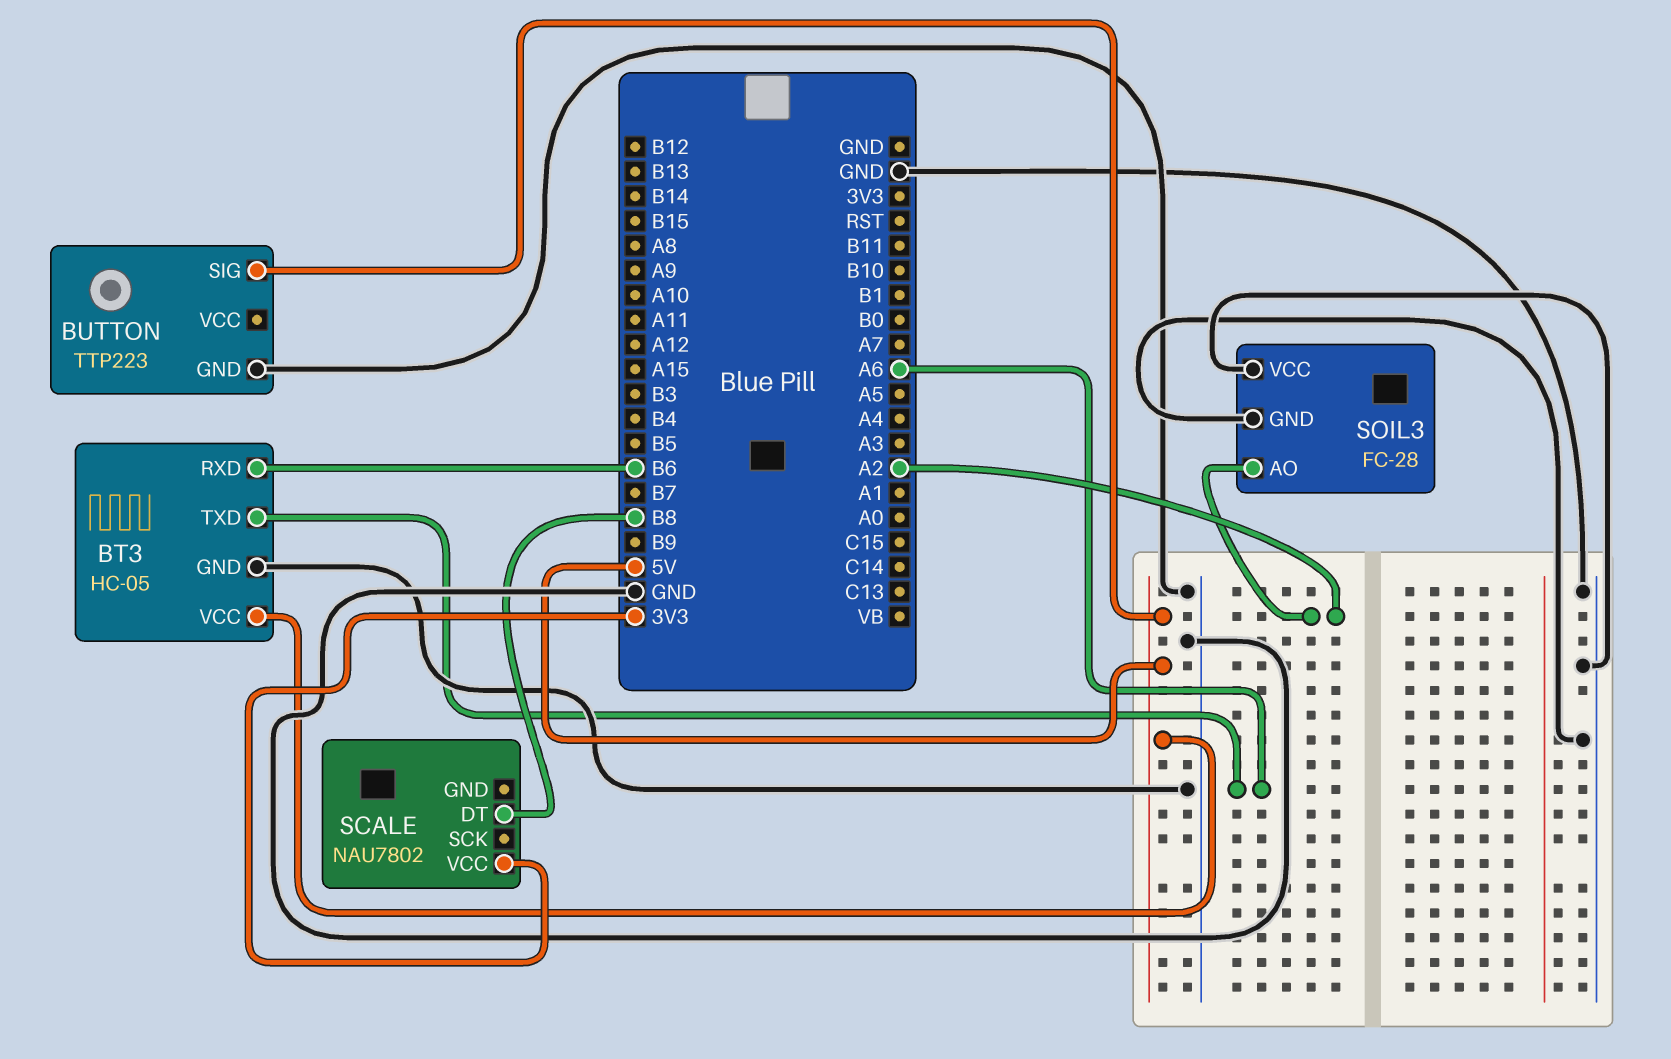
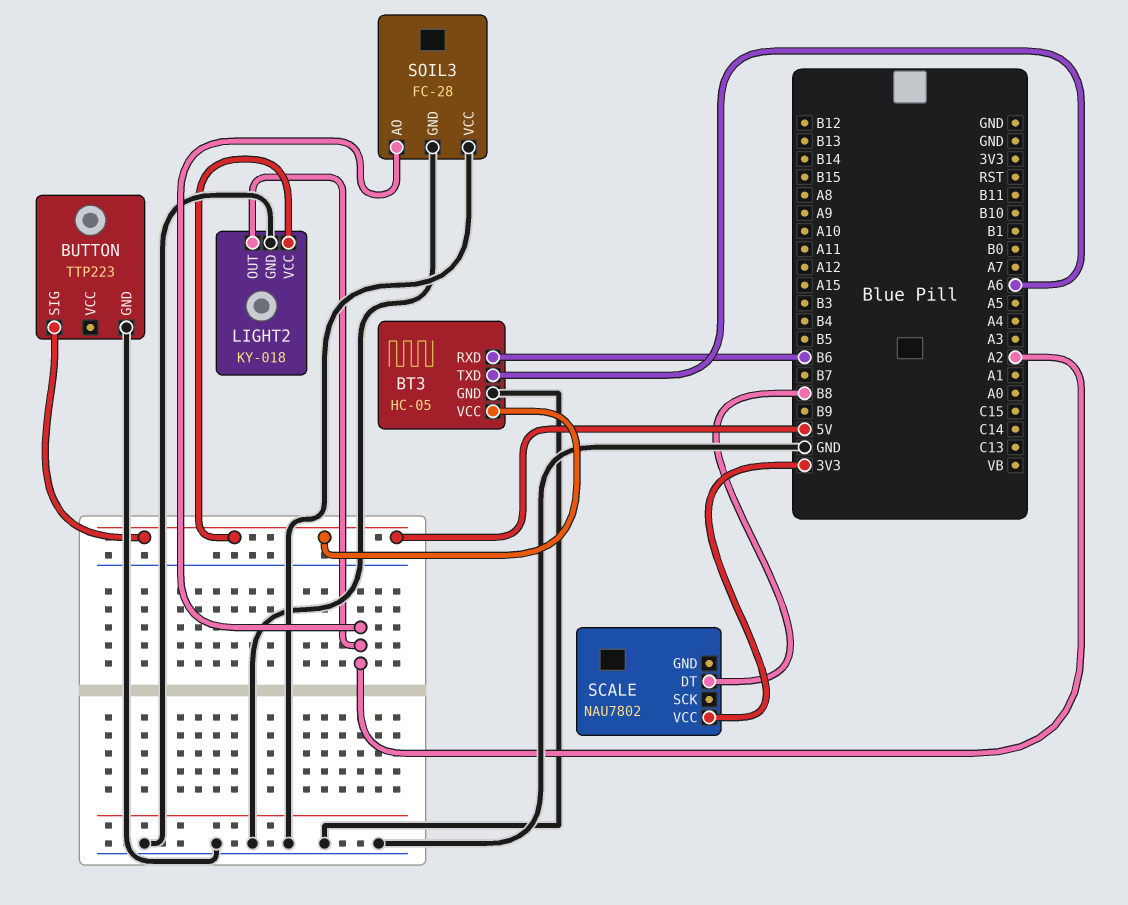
LIGHT2: none -> KY-018
LIGHT2 pin GND: none -> GND
LIGHT2 pin OUT: none -> A2
LIGHT2 pin VCC: none -> 5V

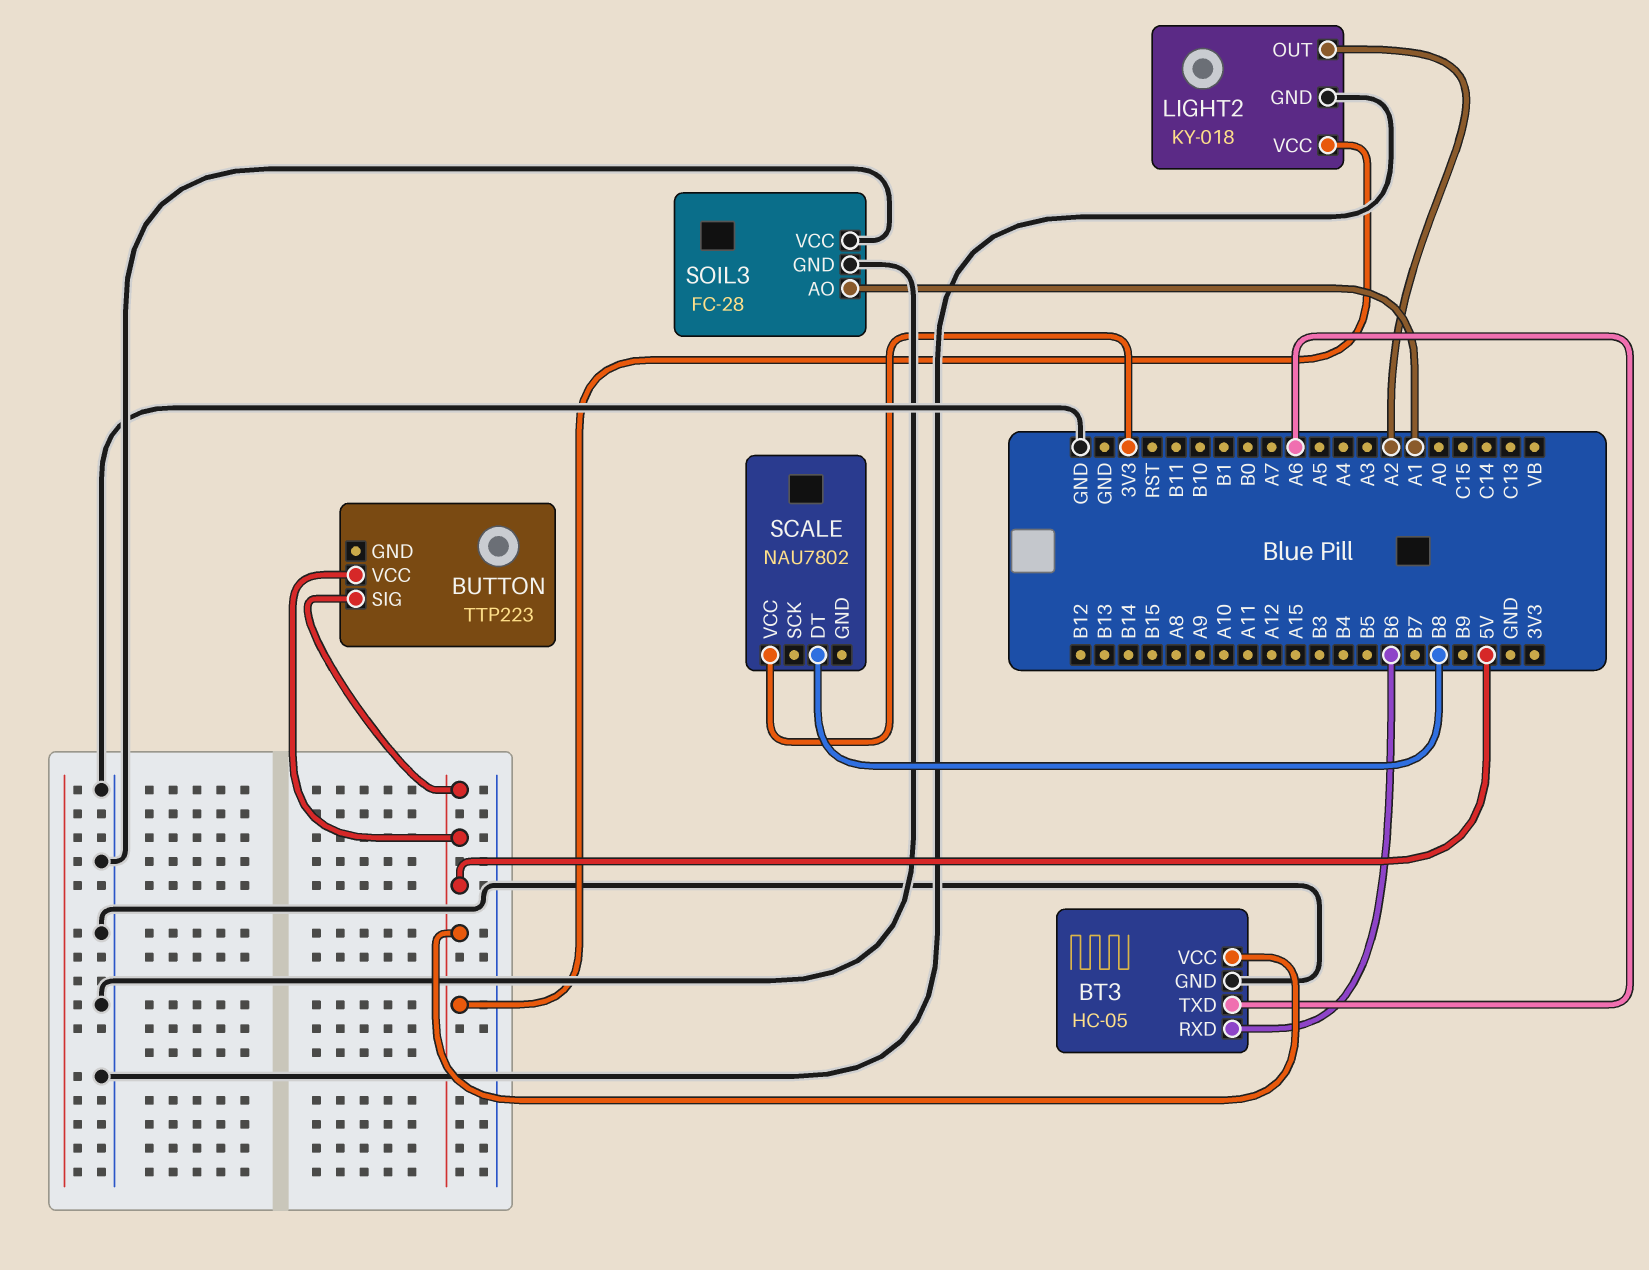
BUTTON pin GND: GND -> none
BUTTON pin VCC: none -> 5V
SOIL3 pin AO: A2 -> A1

